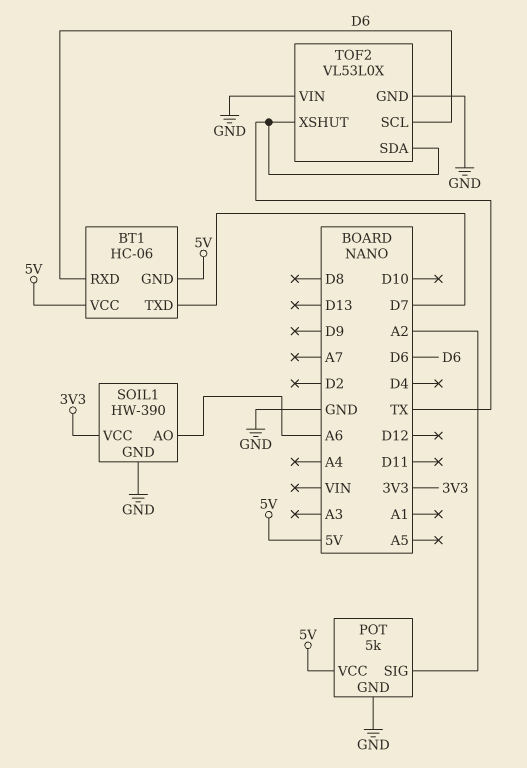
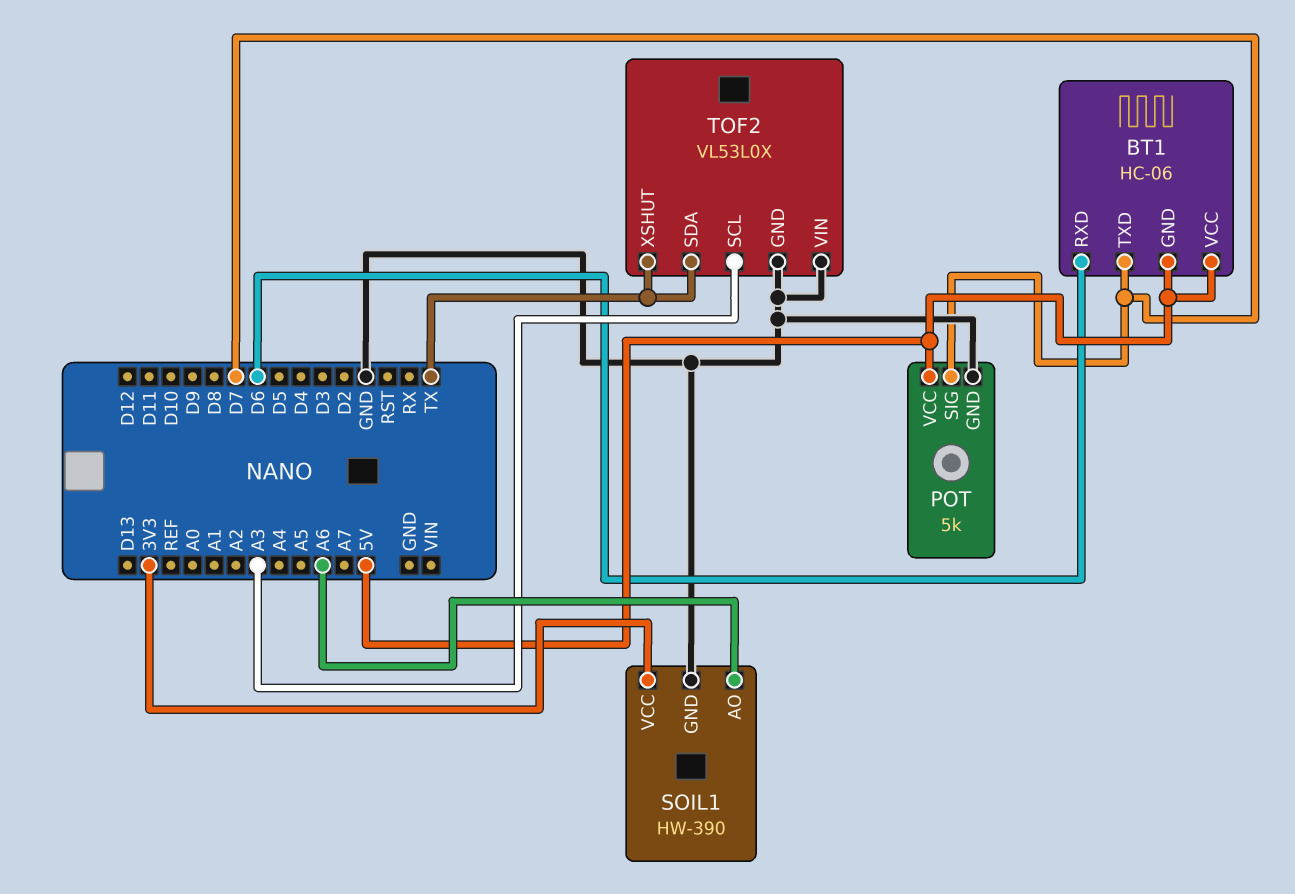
POT pin SIG: A2 -> D7
TOF2 pin SCL: D6 -> A3

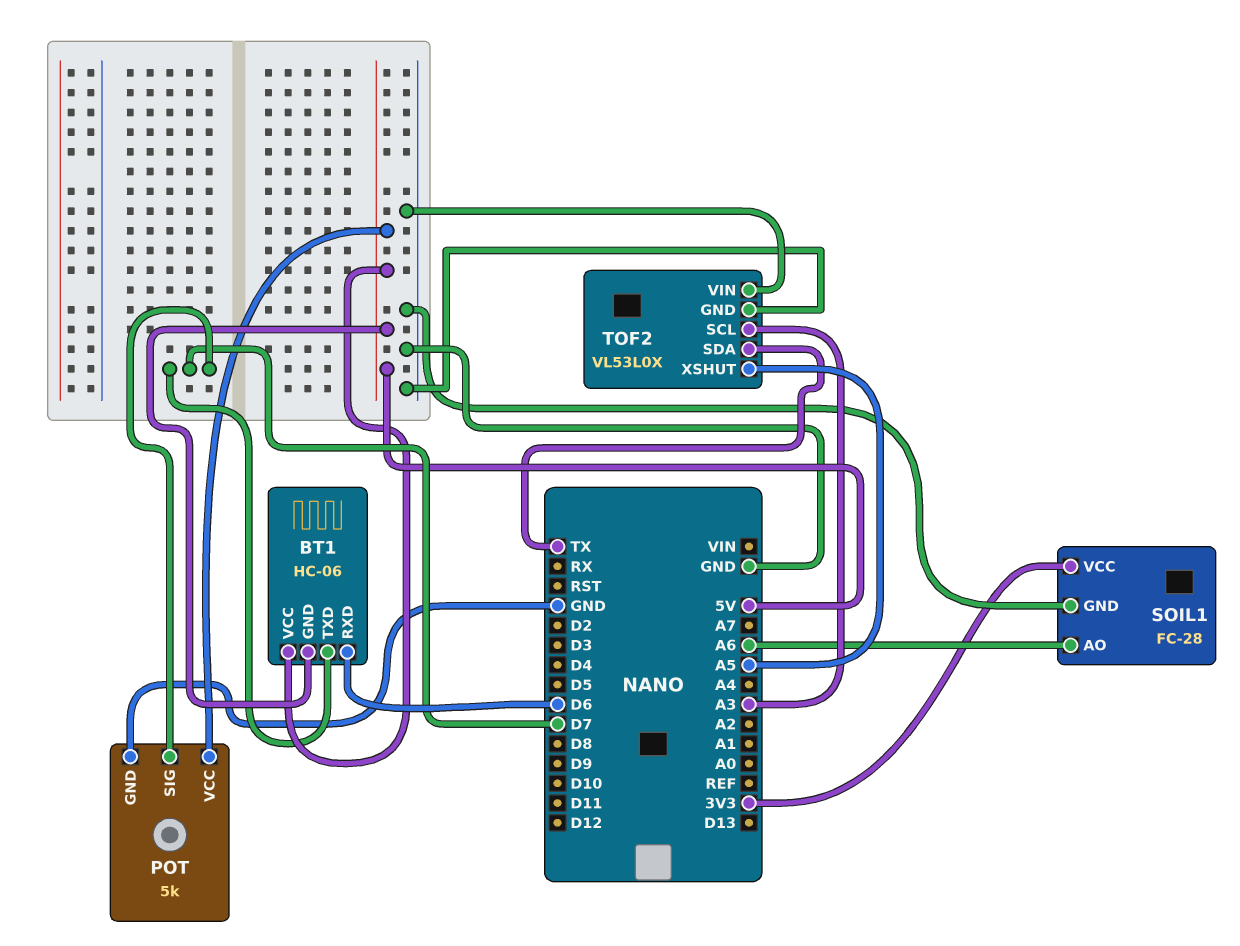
SOIL1: HW-390 -> FC-28
TOF2 pin XSHUT: TX -> A5

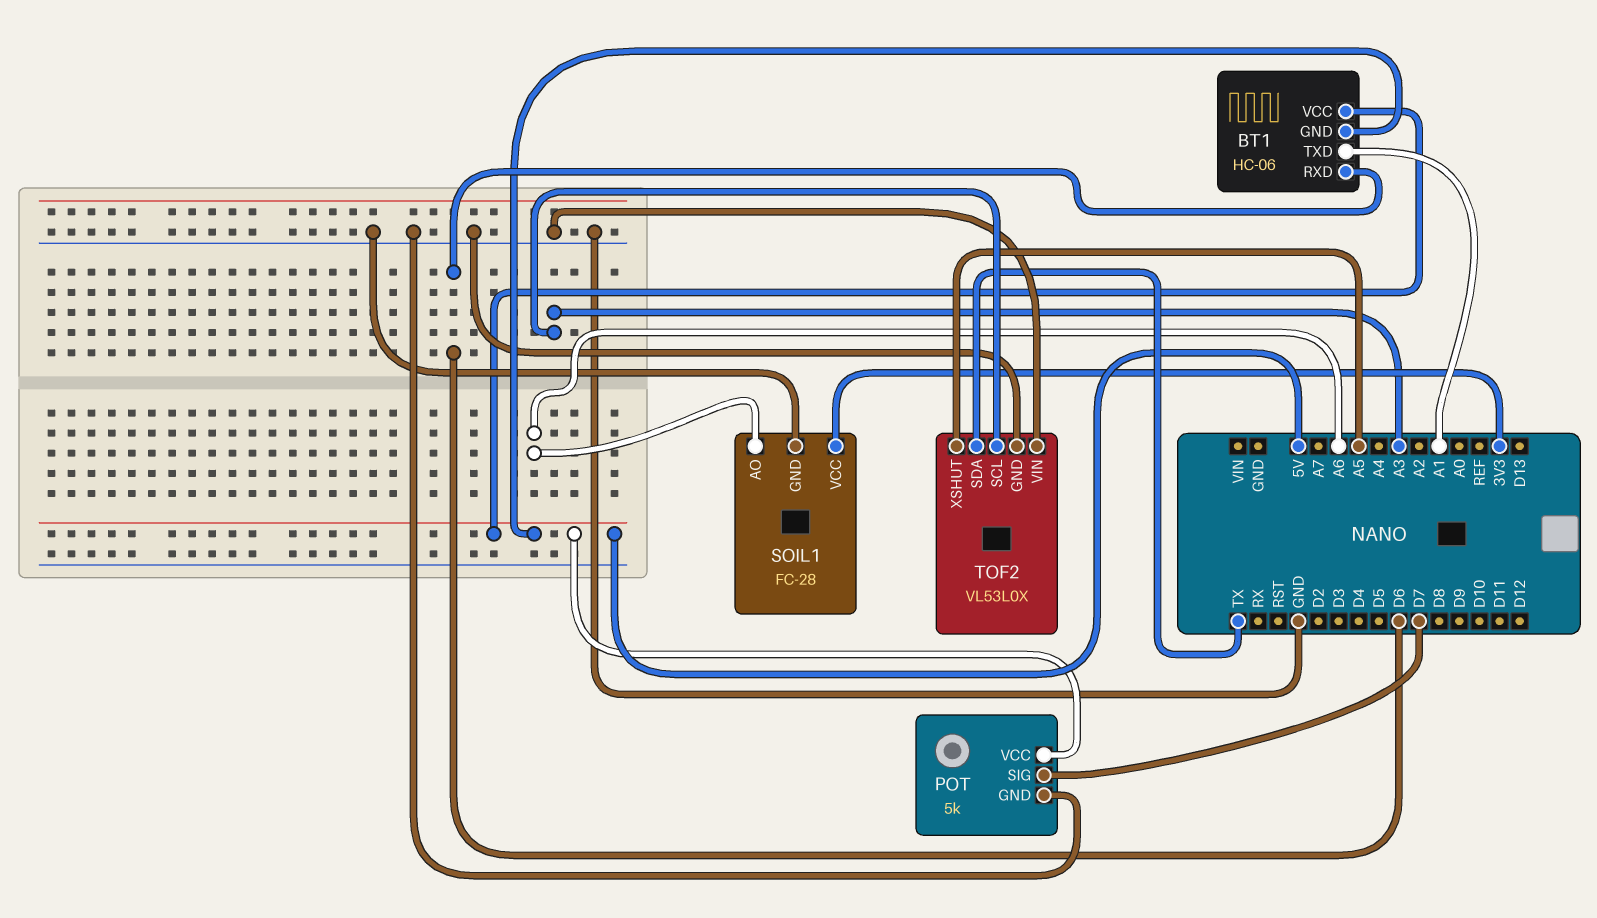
BT1 pin TXD: D7 -> A1

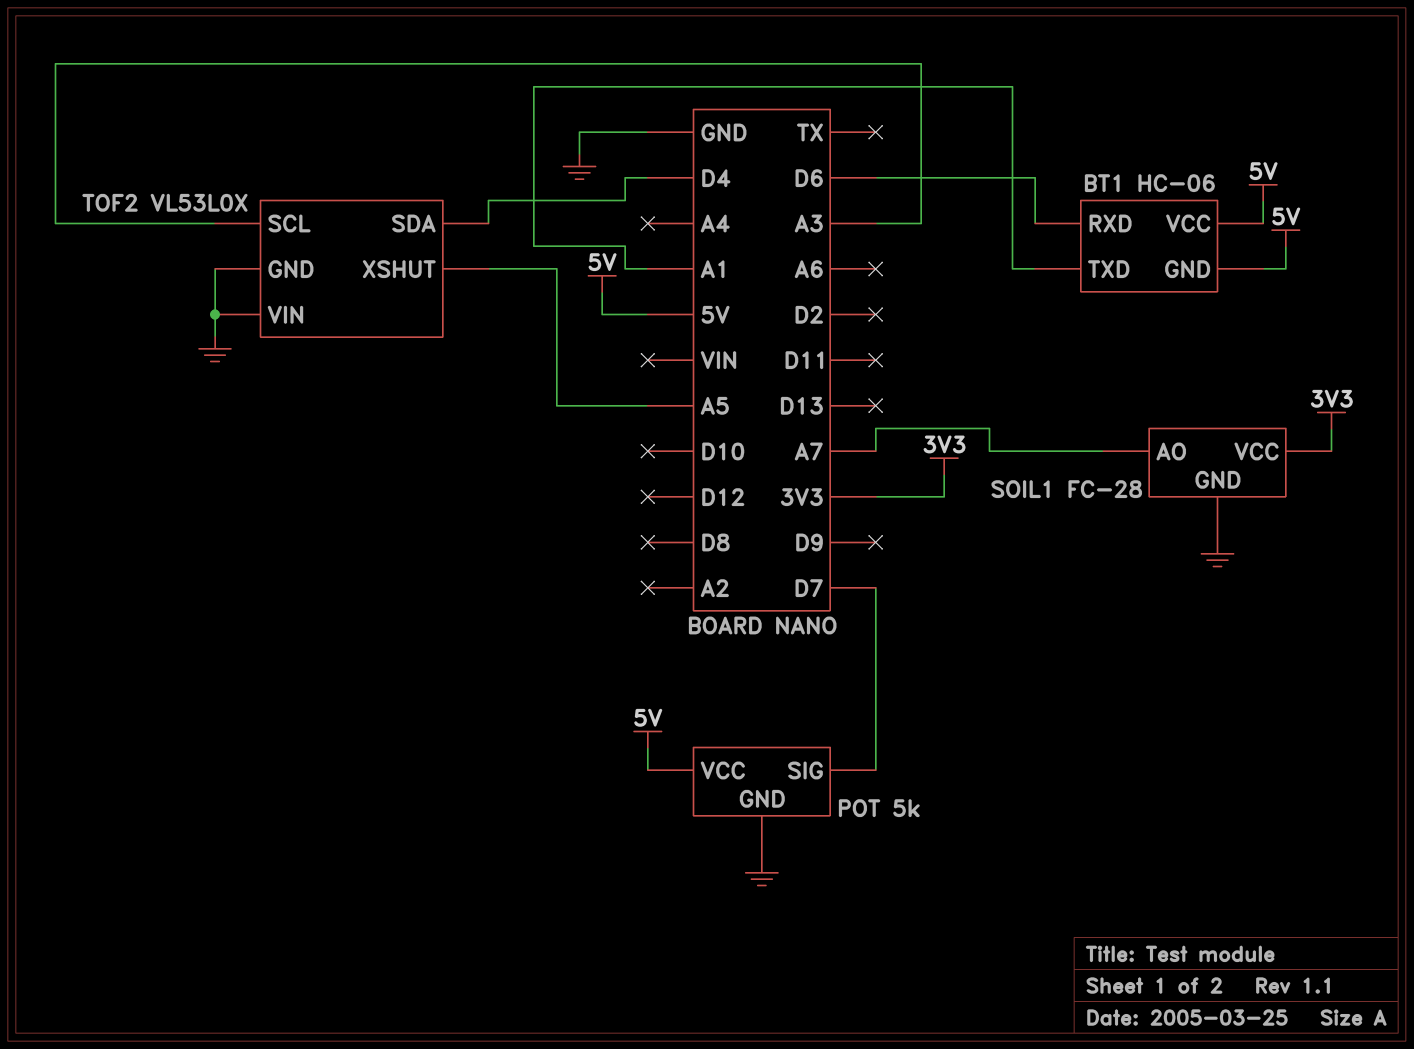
SOIL1 pin AO: A6 -> A7
TOF2 pin SDA: TX -> D4

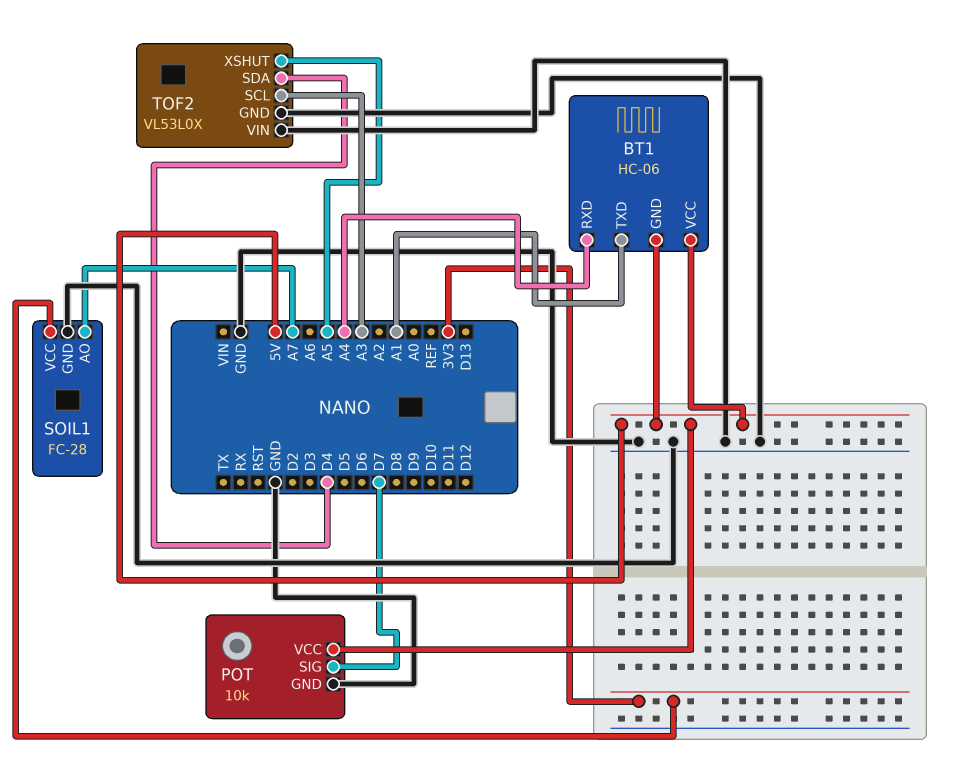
BT1 pin RXD: D6 -> A4
POT: 5k -> 10k

